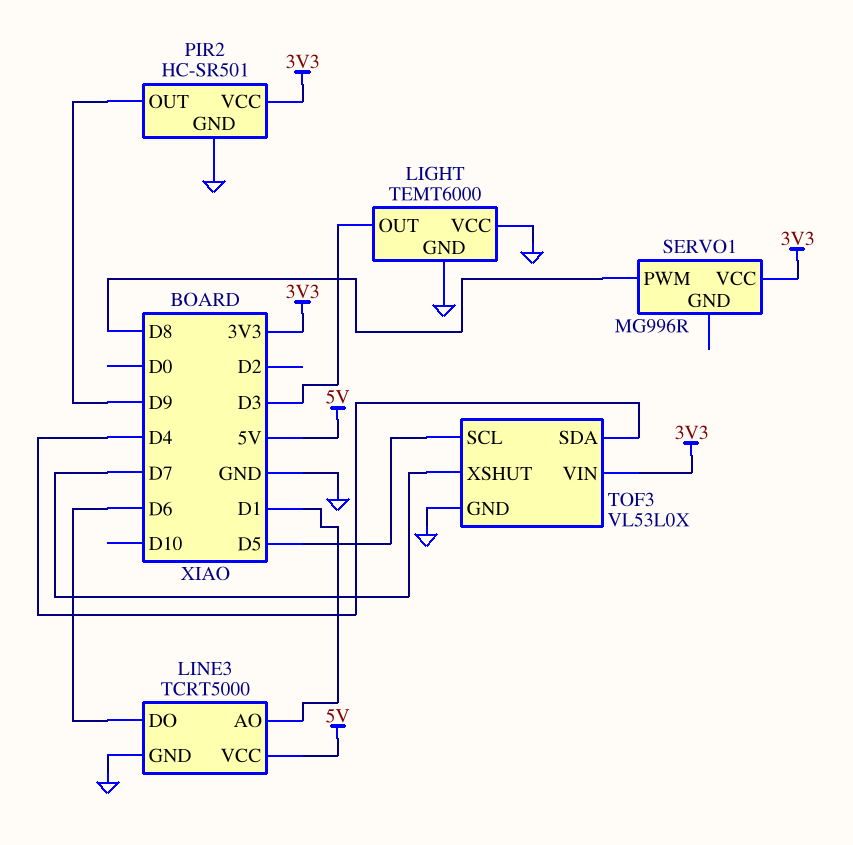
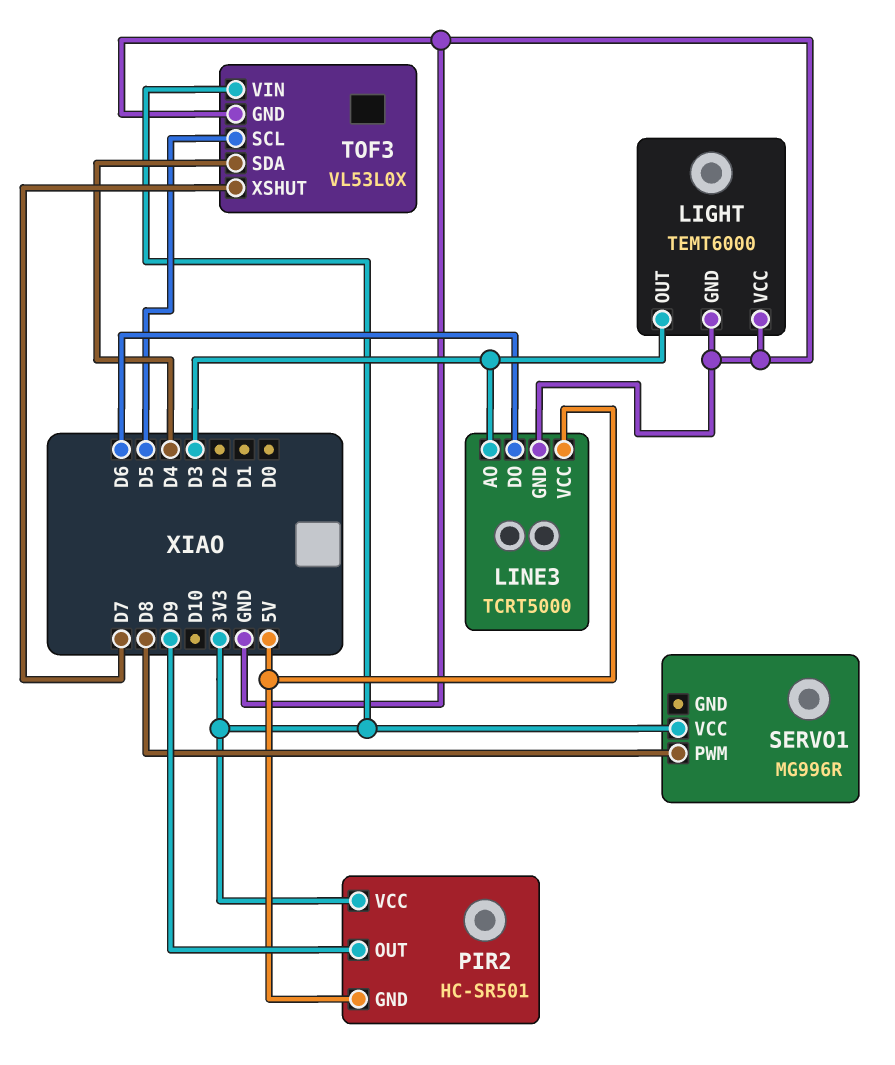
LINE3 pin AO: D1 -> D3
PIR2 pin GND: GND -> 5V

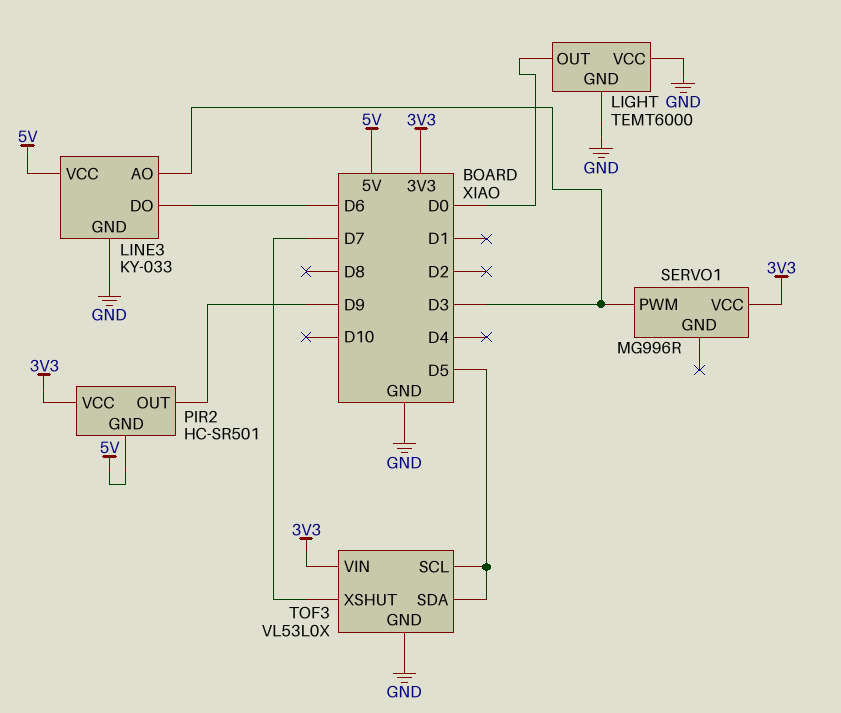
LIGHT pin OUT: D3 -> D0
LINE3: TCRT5000 -> KY-033
SERVO1 pin PWM: D8 -> D3
TOF3 pin SDA: D4 -> D5

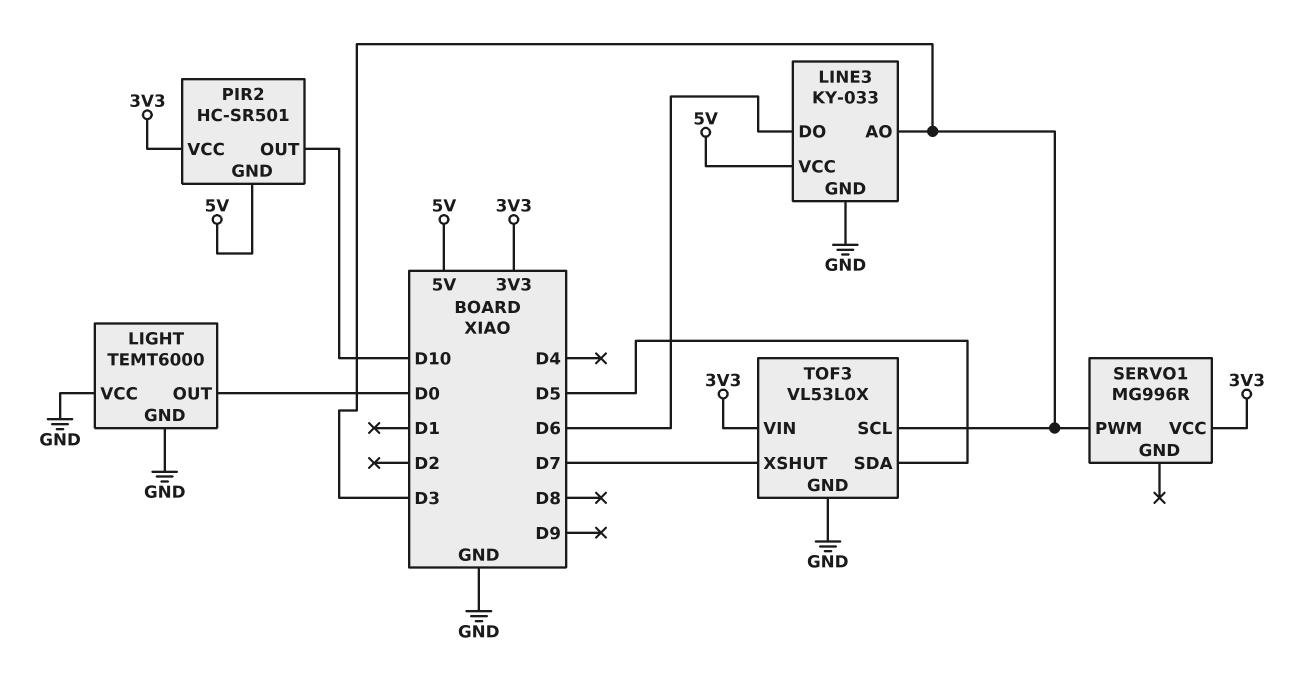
PIR2 pin OUT: D9 -> D10
TOF3 pin SCL: D5 -> D3

